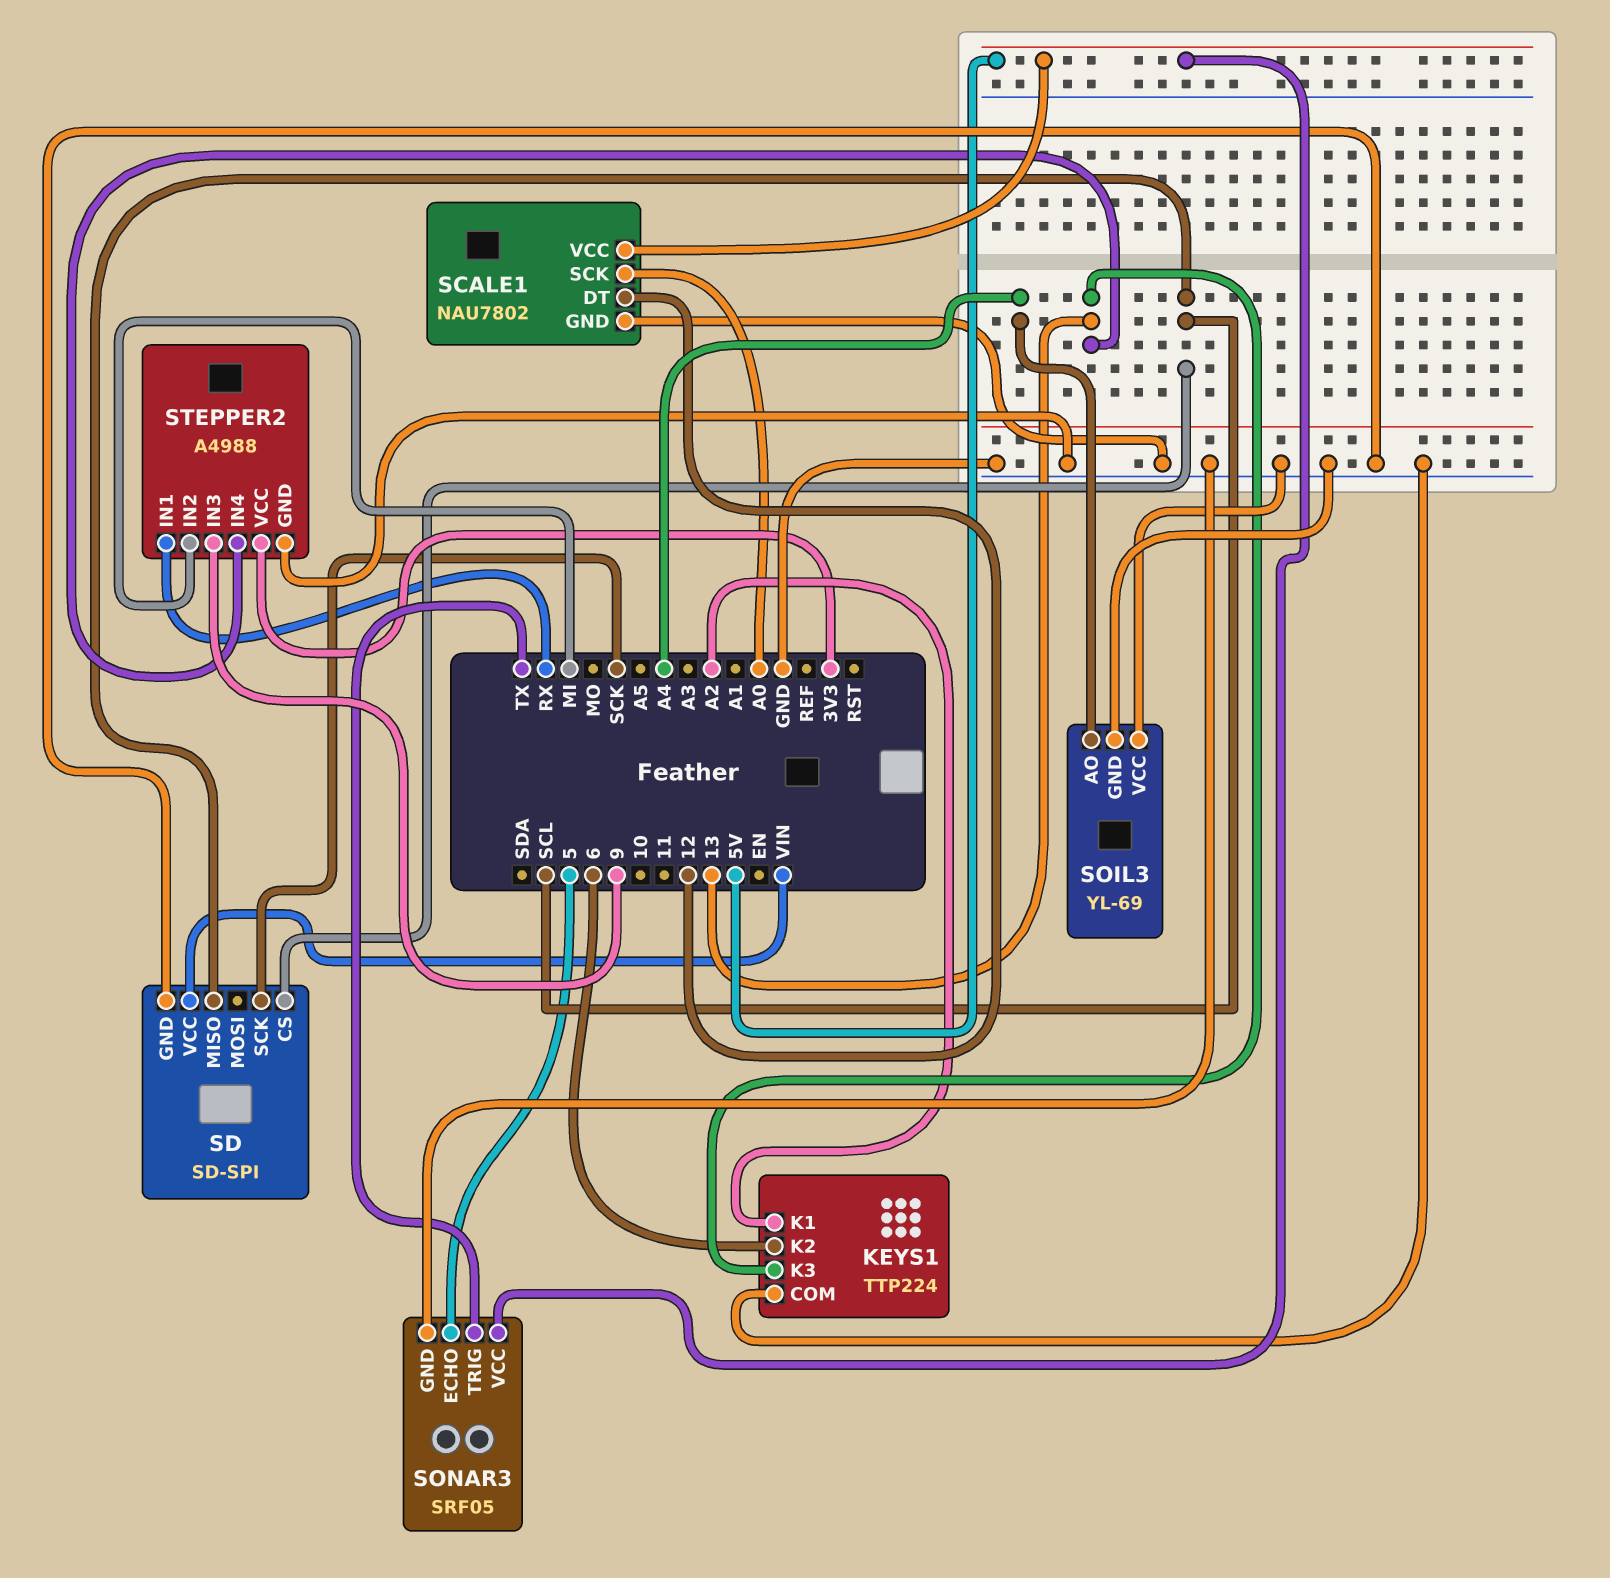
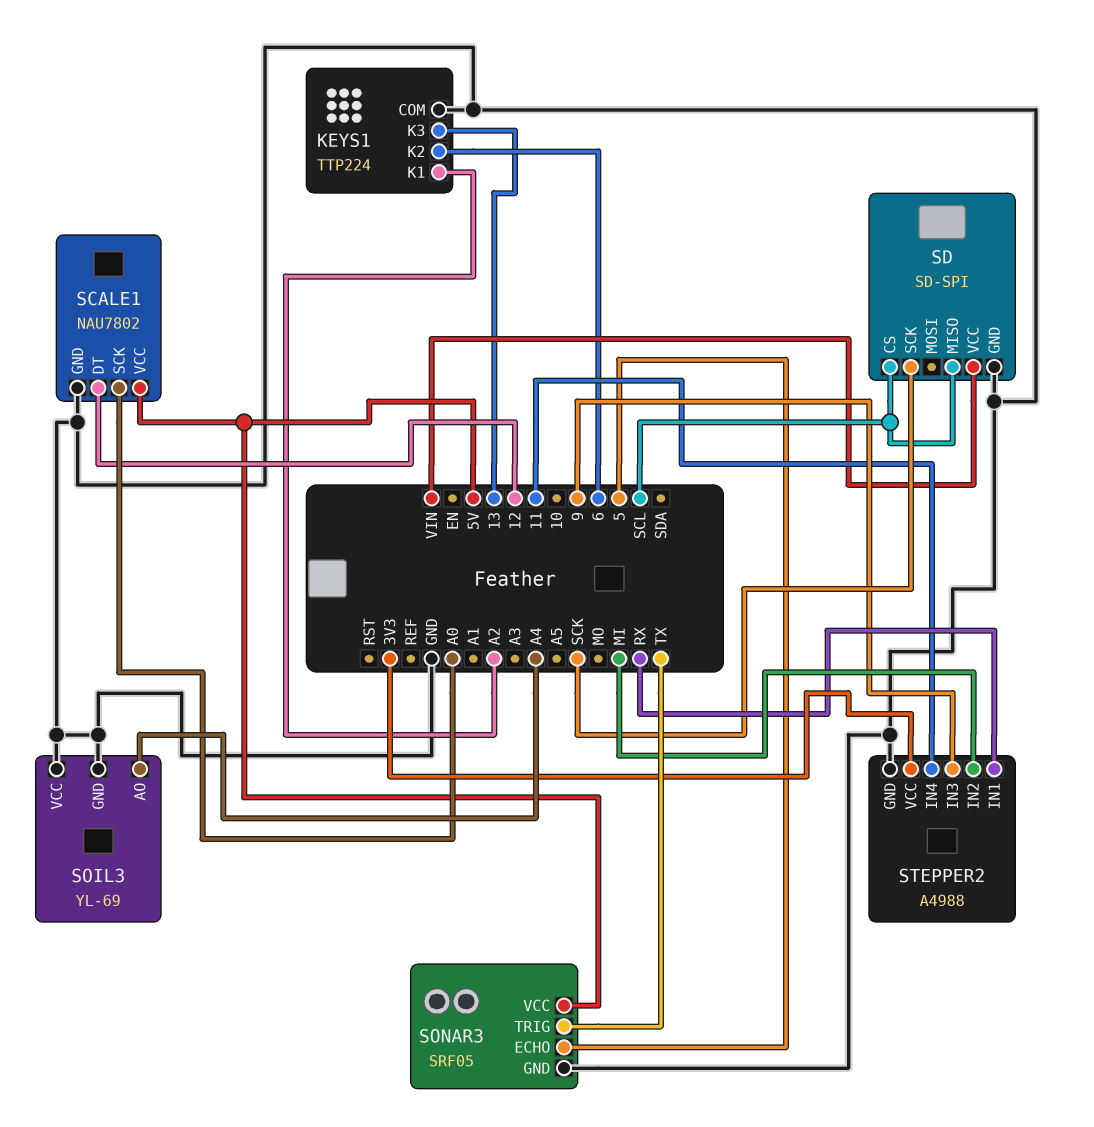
STEPPER2 pin IN4: 13 -> 11

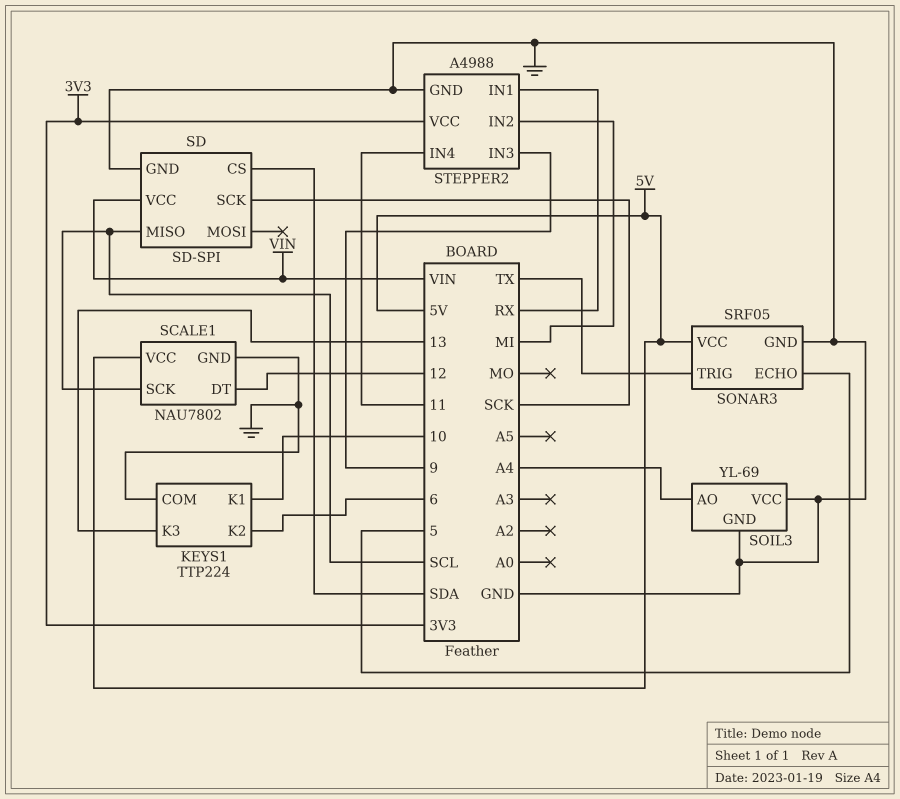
KEYS1 pin K1: A2 -> 10
SCALE1 pin SCK: A0 -> SCL
SD pin CS: SCL -> SDA

